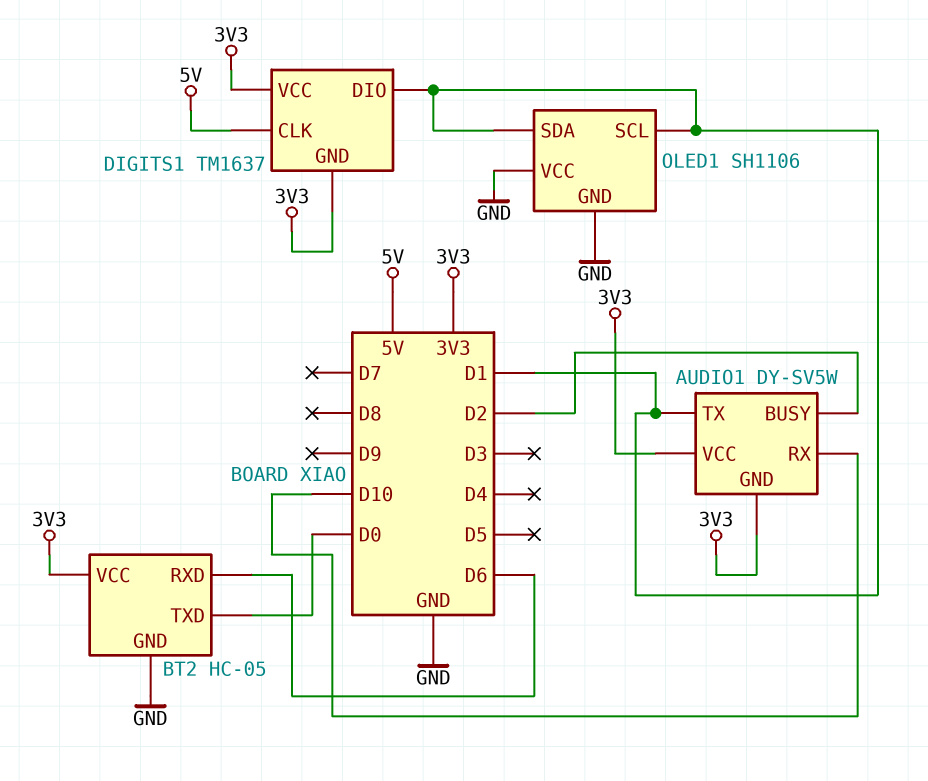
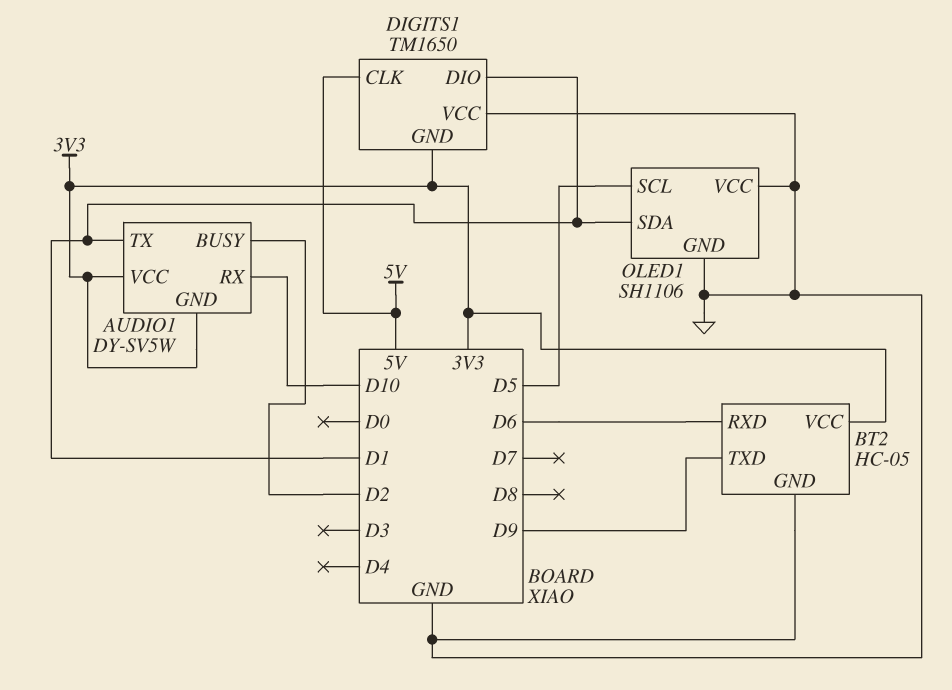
BT2 pin TXD: D0 -> D9
DIGITS1: TM1637 -> TM1650
DIGITS1 pin VCC: 3V3 -> GND
OLED1 pin SCL: D1 -> D5

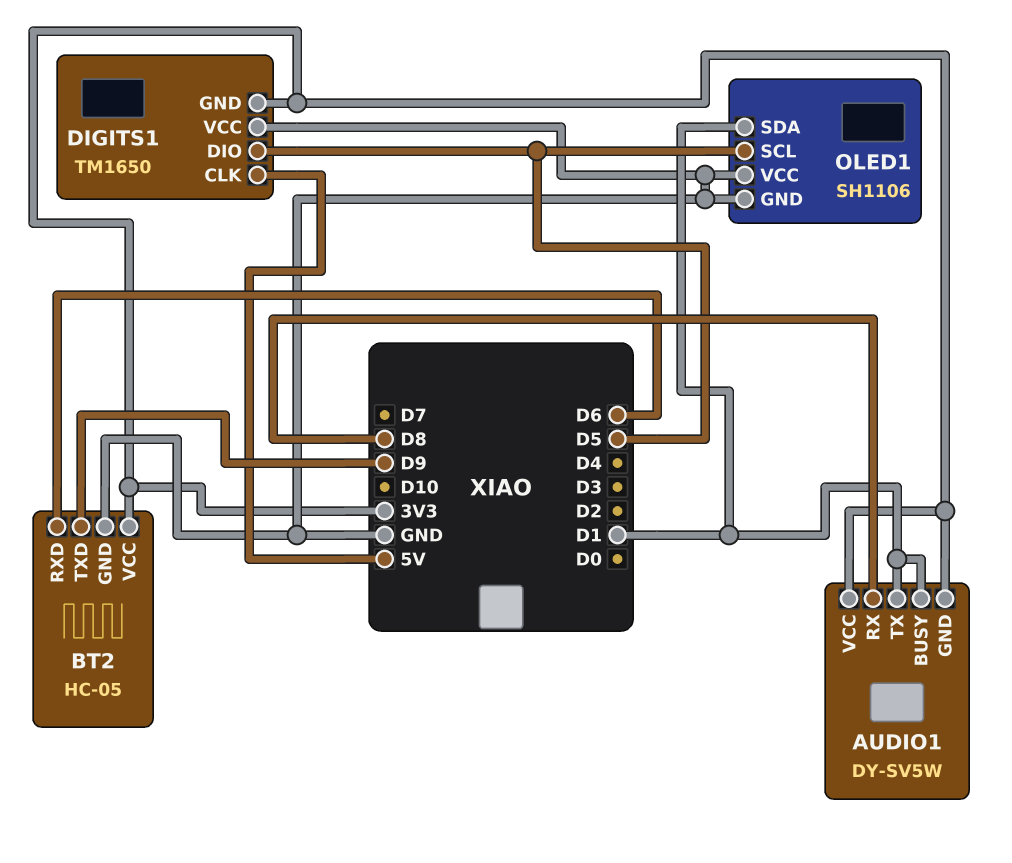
AUDIO1 pin BUSY: D2 -> D1
AUDIO1 pin RX: D10 -> D8
DIGITS1 pin DIO: D1 -> D5

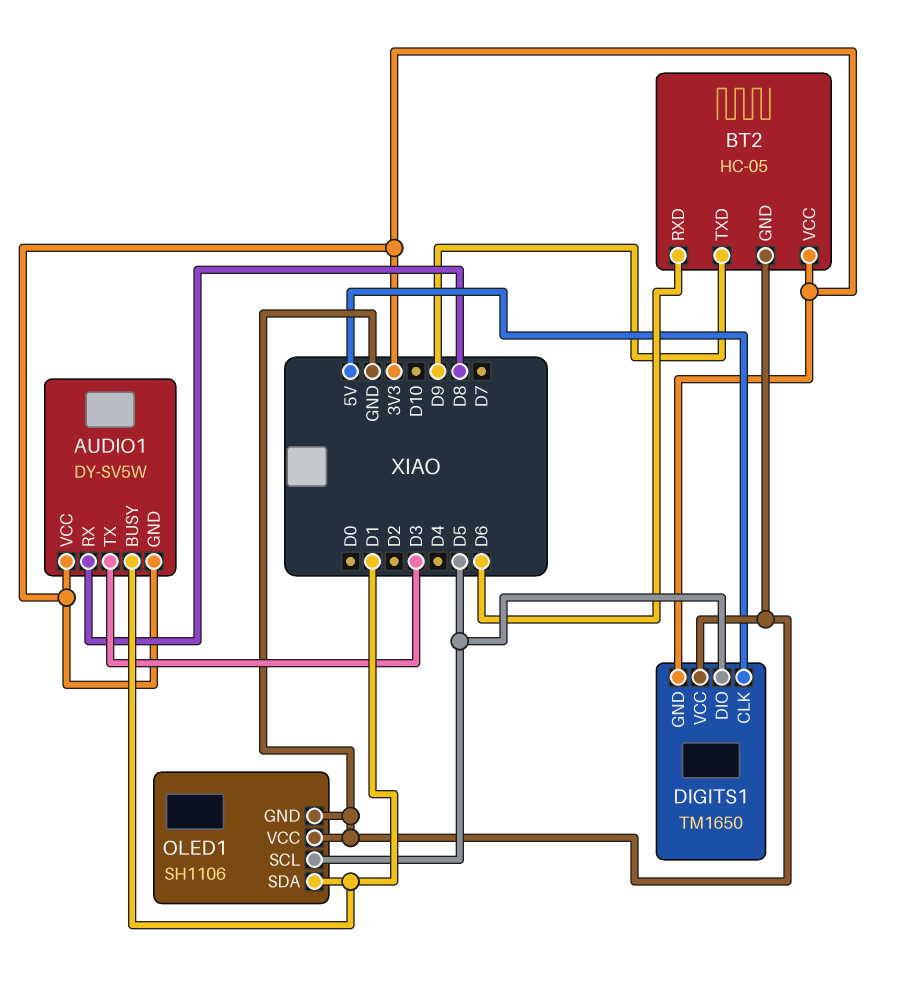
AUDIO1 pin TX: D1 -> D3

